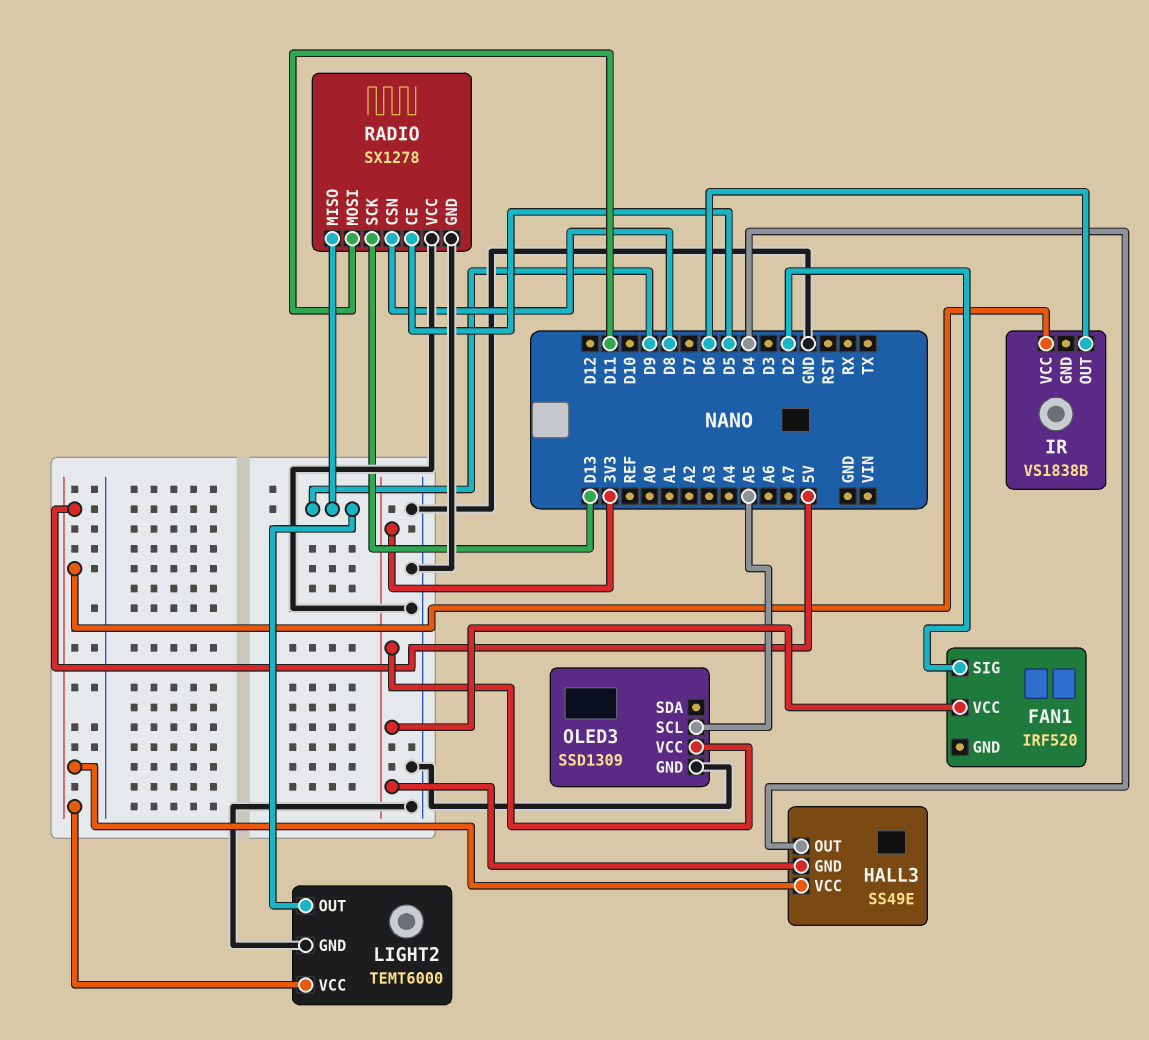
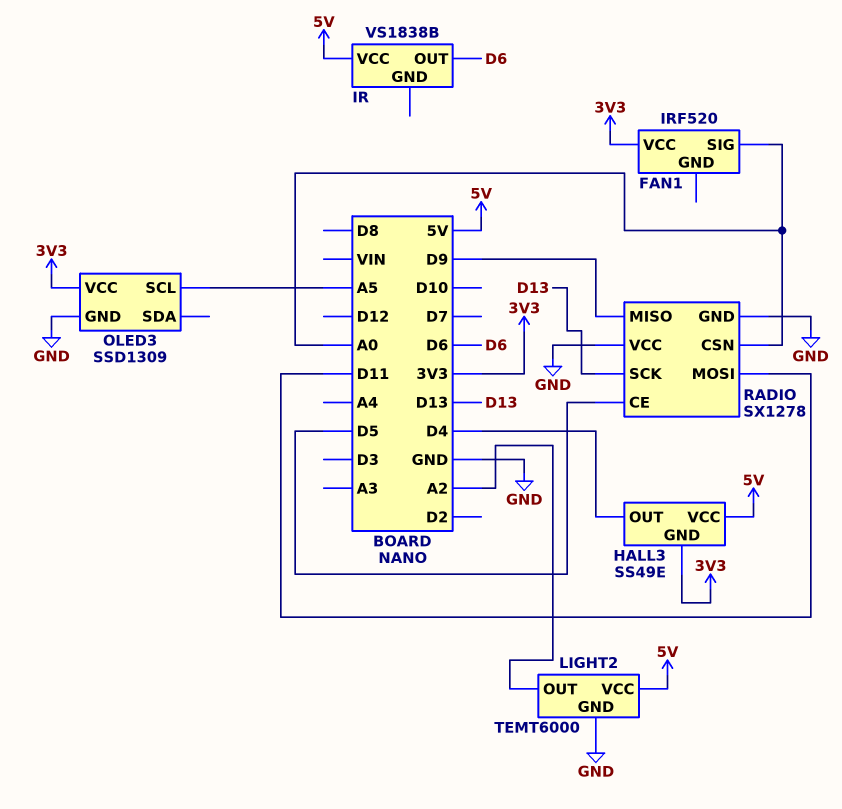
FAN1 pin SIG: D2 -> A0
LIGHT2 pin OUT: D9 -> A2
RADIO pin CSN: D8 -> A0

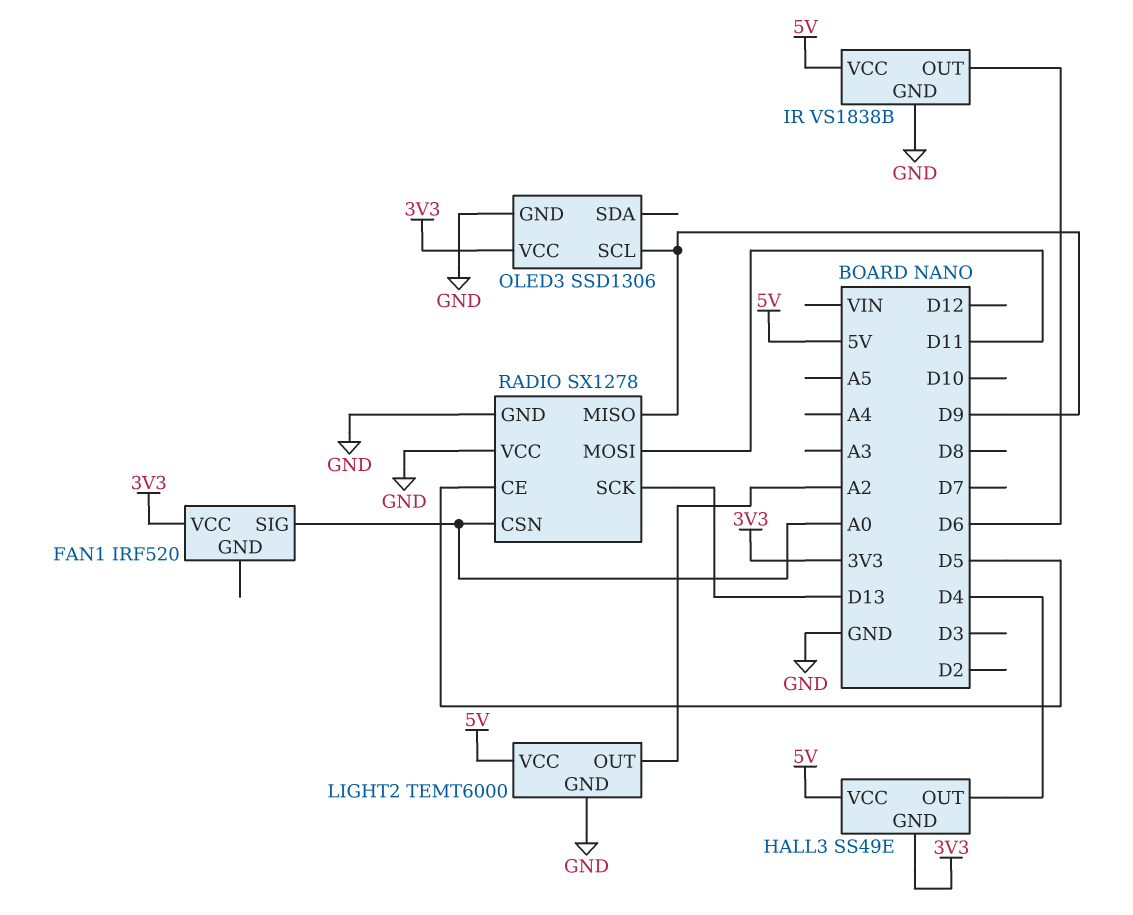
IR pin GND: none -> GND
OLED3: SSD1309 -> SSD1306
OLED3 pin SCL: A5 -> D9

